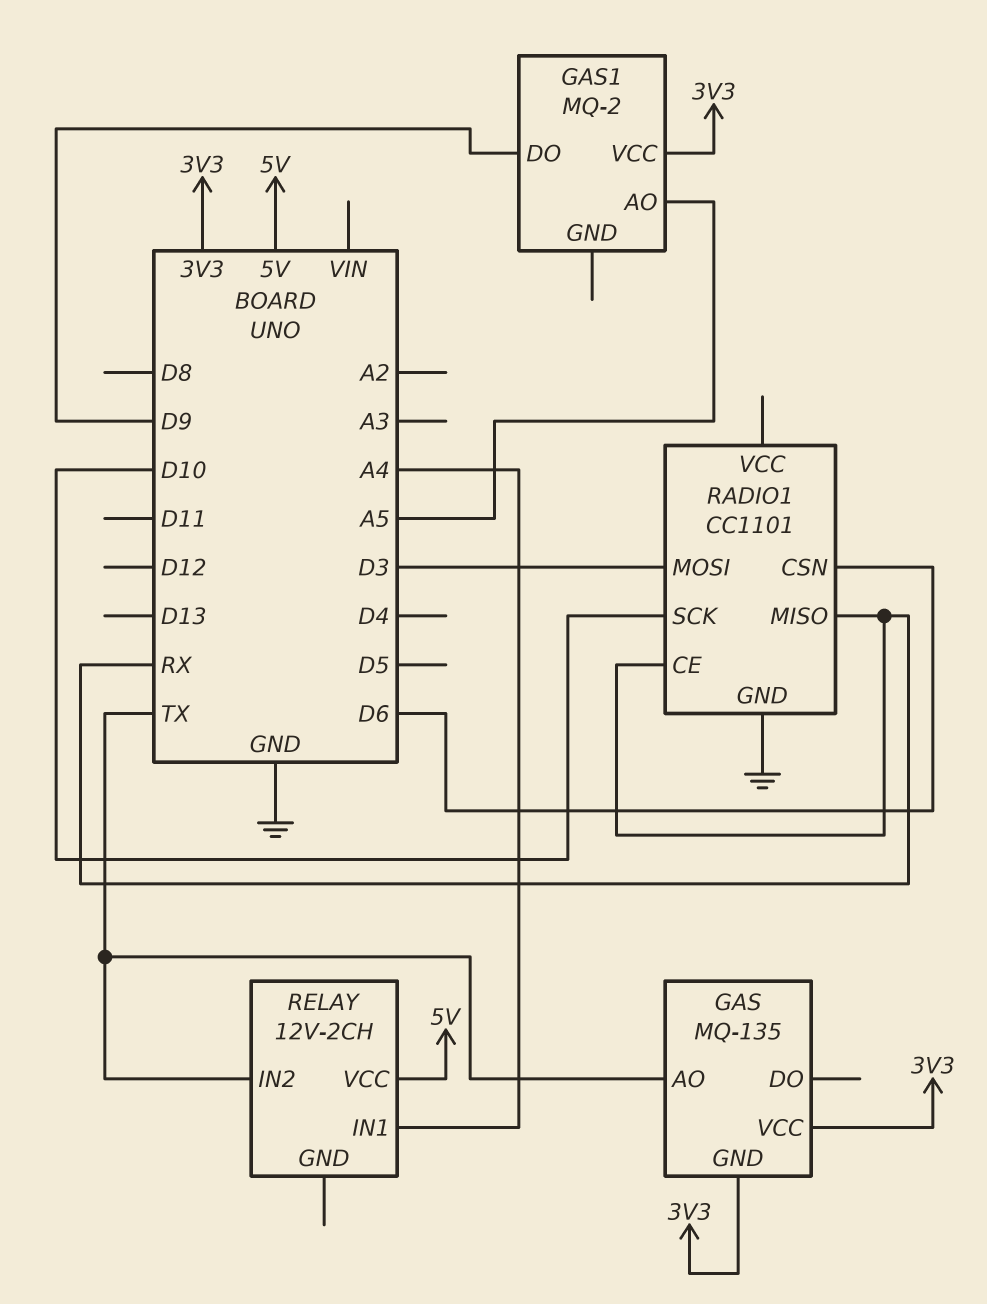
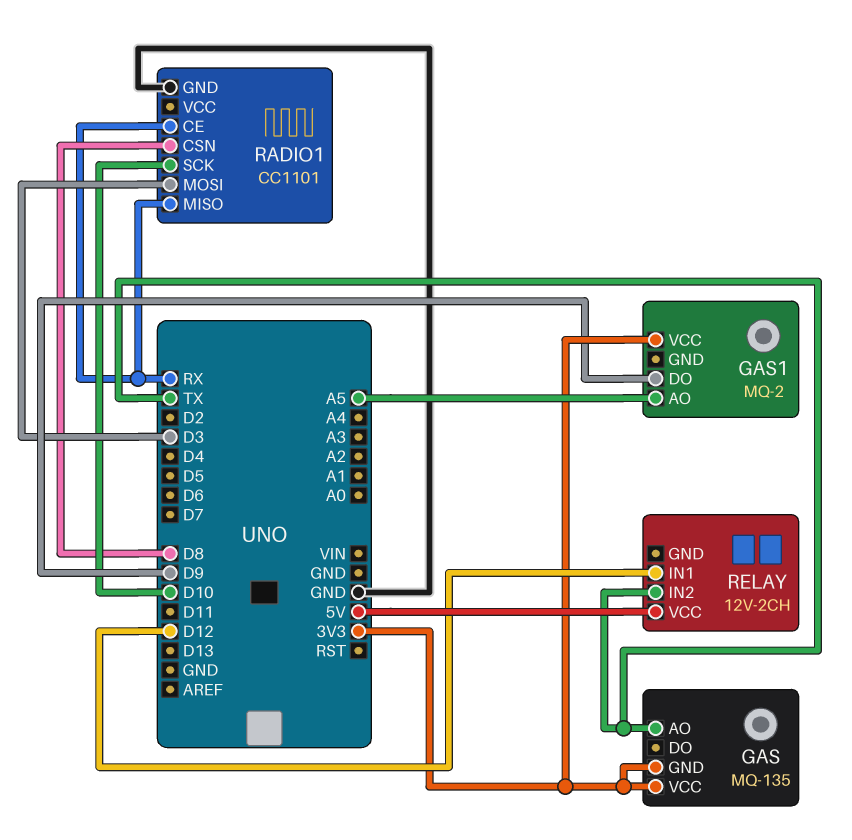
RADIO1 pin CSN: D6 -> D8
RELAY pin IN1: A4 -> D12

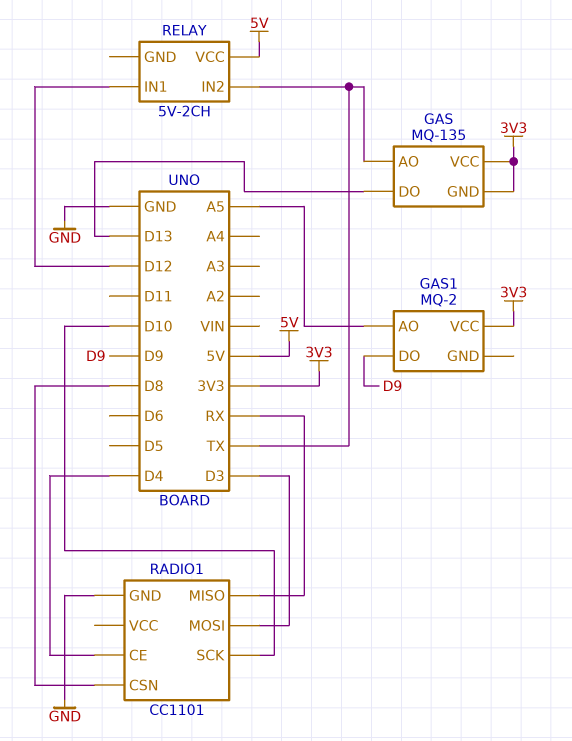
GAS pin DO: none -> D13
RADIO1 pin CE: RX -> D4
RELAY: 12V-2CH -> 5V-2CH

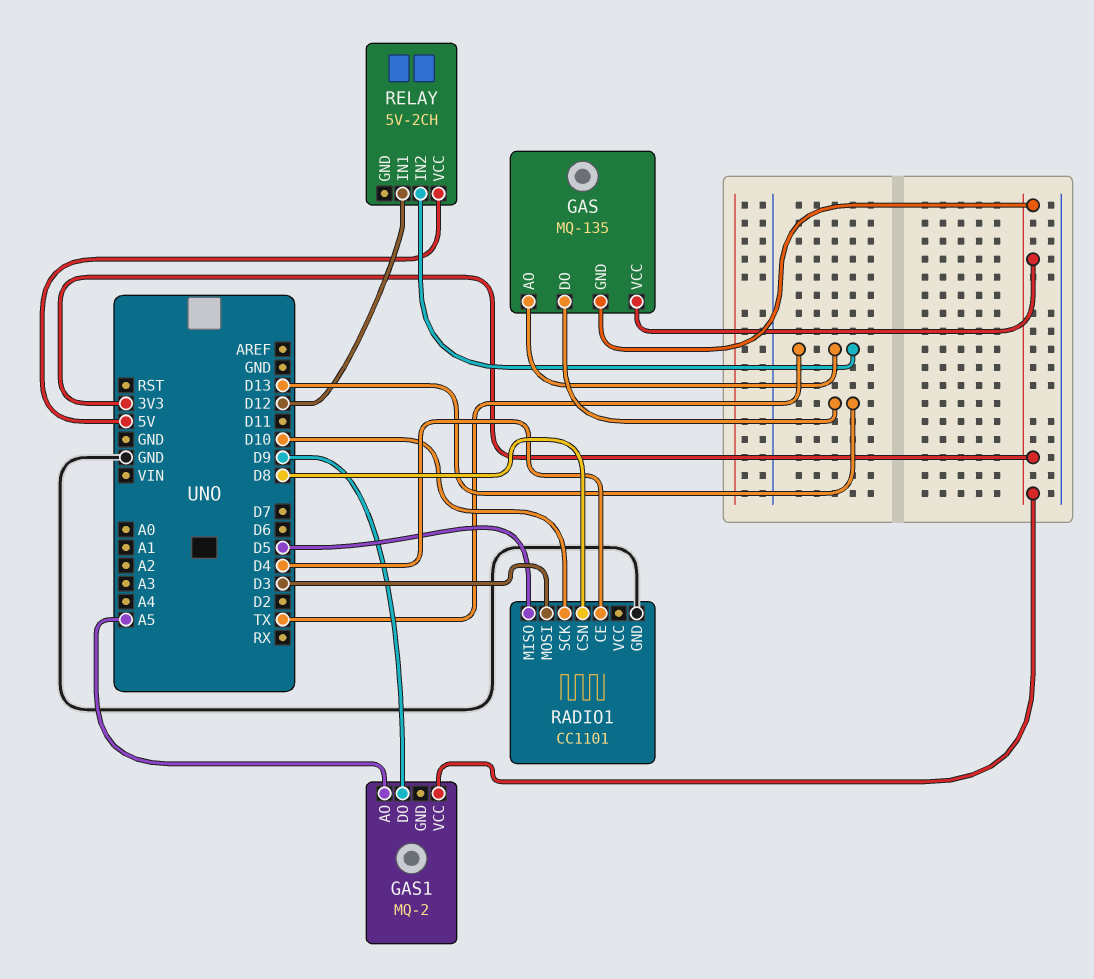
RADIO1 pin MISO: RX -> D5

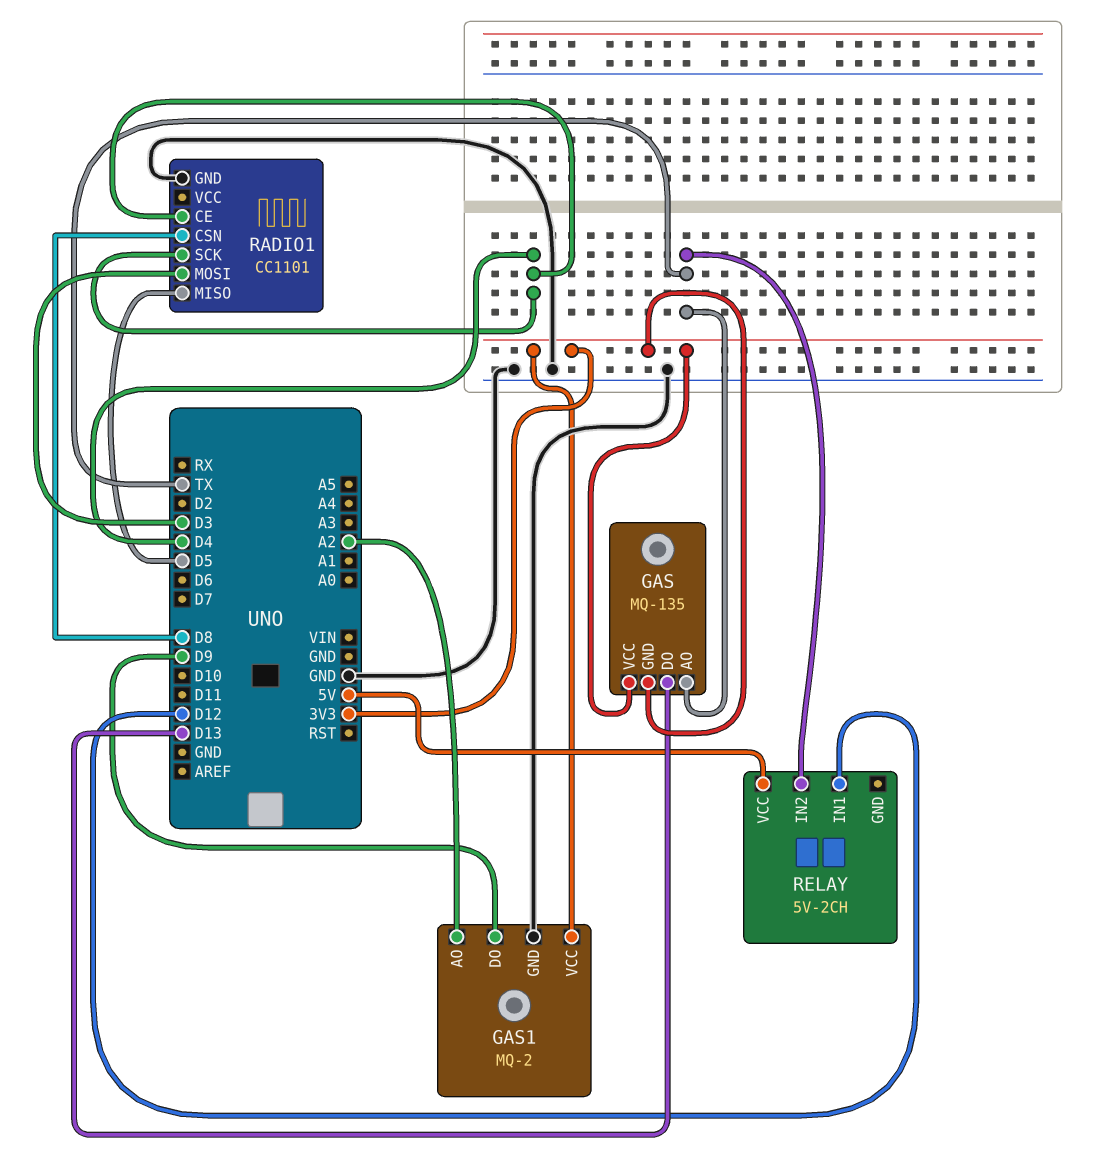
GAS1 pin AO: A5 -> A2
GAS1 pin GND: none -> GND
RADIO1 pin SCK: D10 -> D4

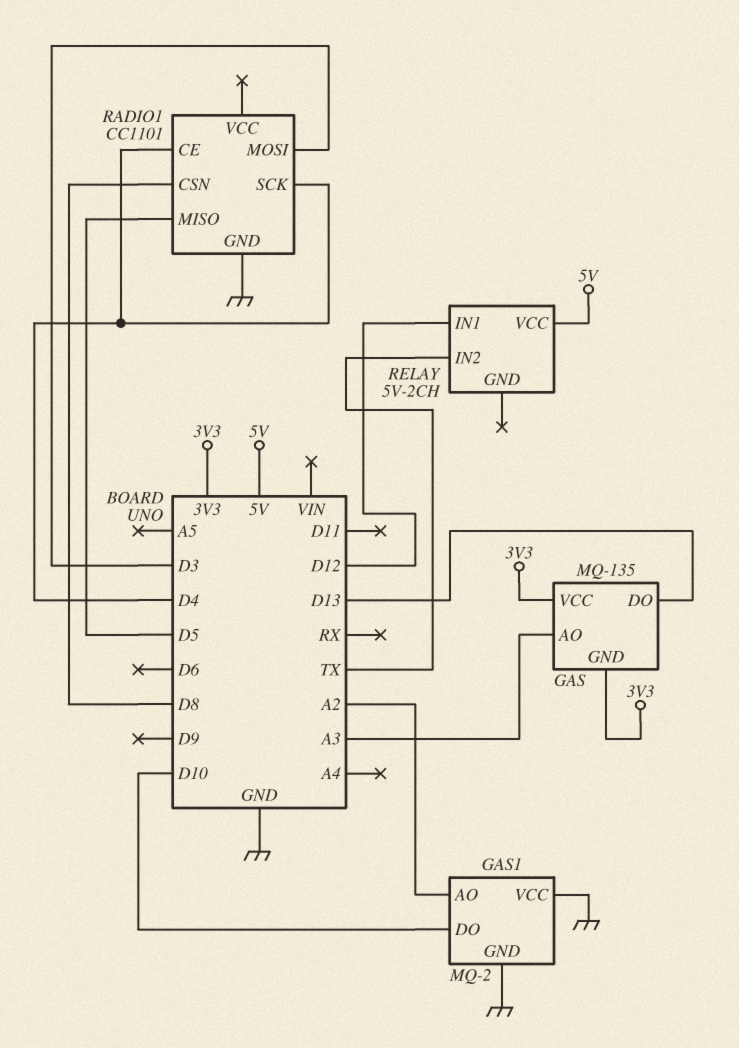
GAS pin AO: TX -> A3
GAS1 pin DO: D9 -> D10
GAS1 pin VCC: 3V3 -> GND

